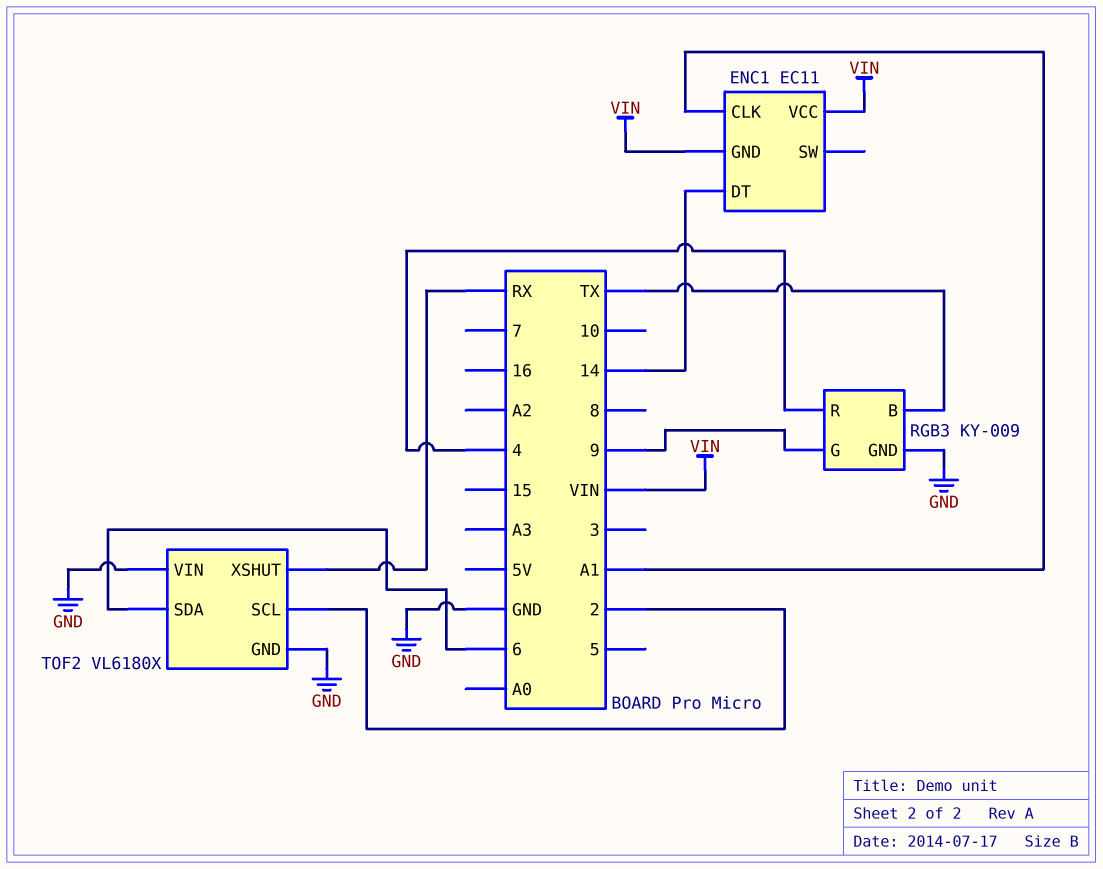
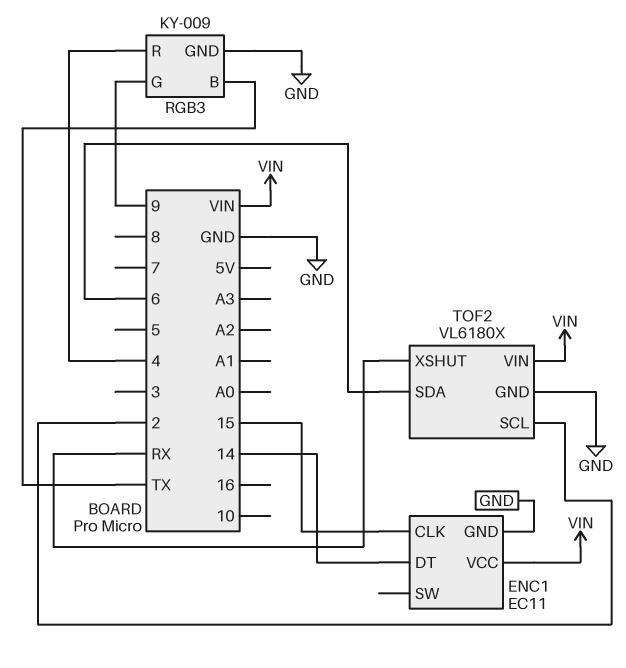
ENC1 pin CLK: A1 -> 15
ENC1 pin GND: VIN -> GND
TOF2 pin VIN: GND -> VIN

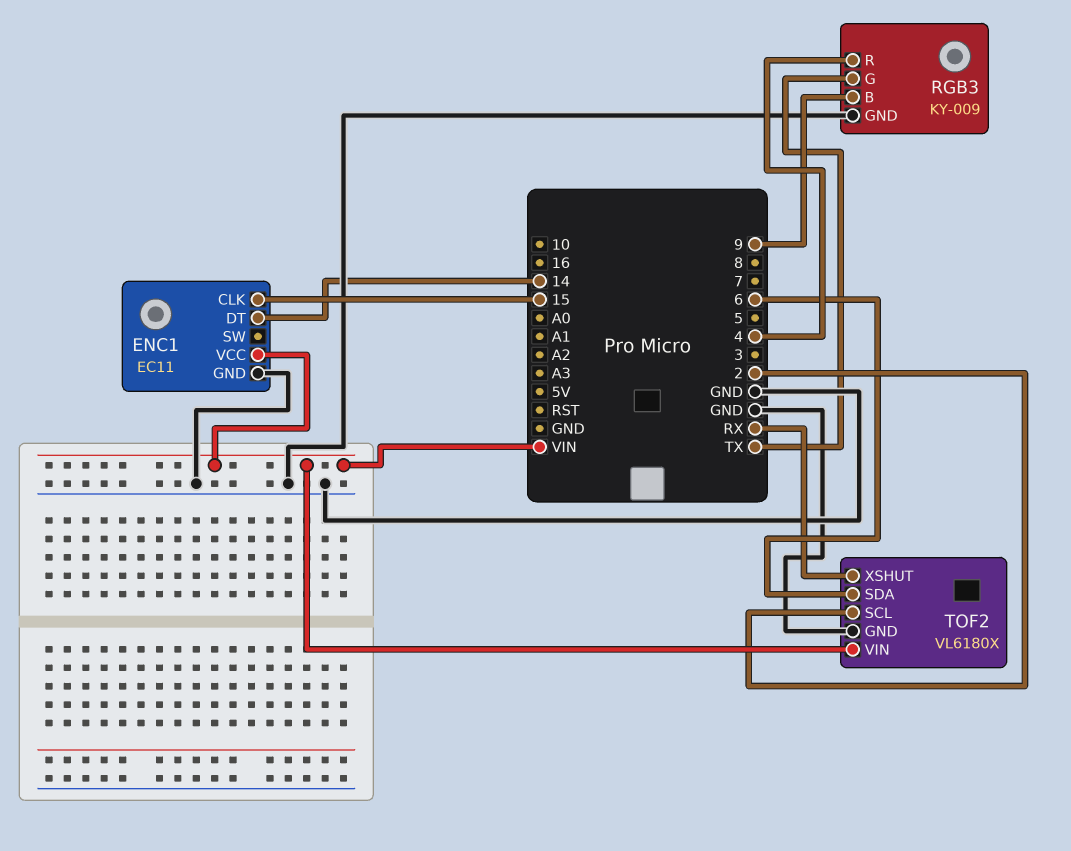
RGB3 pin B: TX -> 9
RGB3 pin G: 9 -> TX

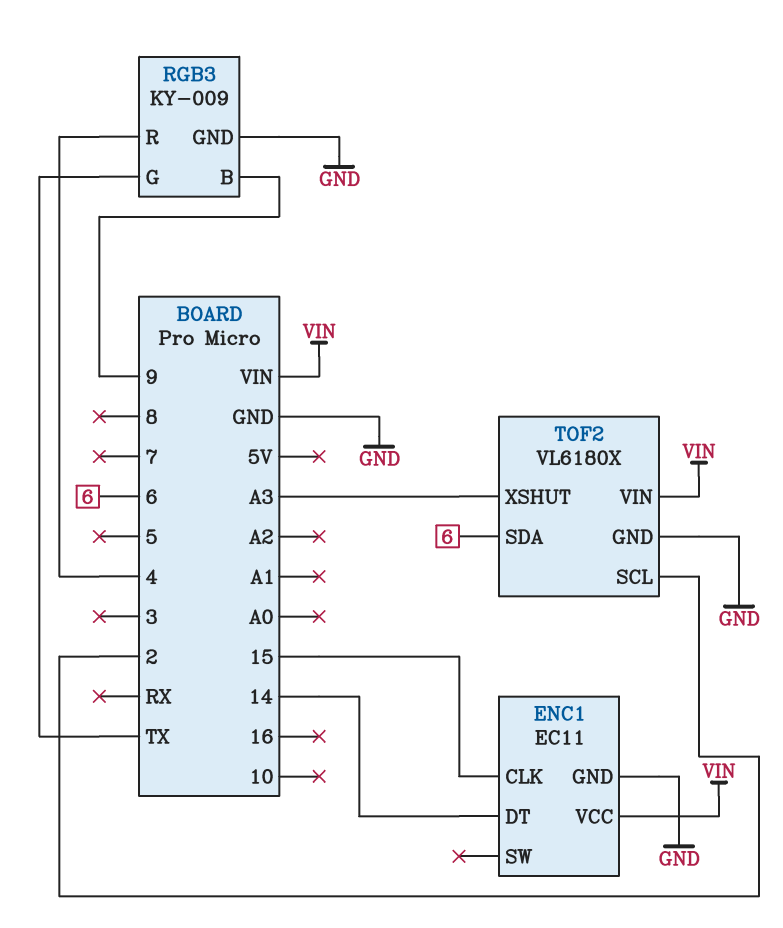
TOF2 pin XSHUT: RX -> A3

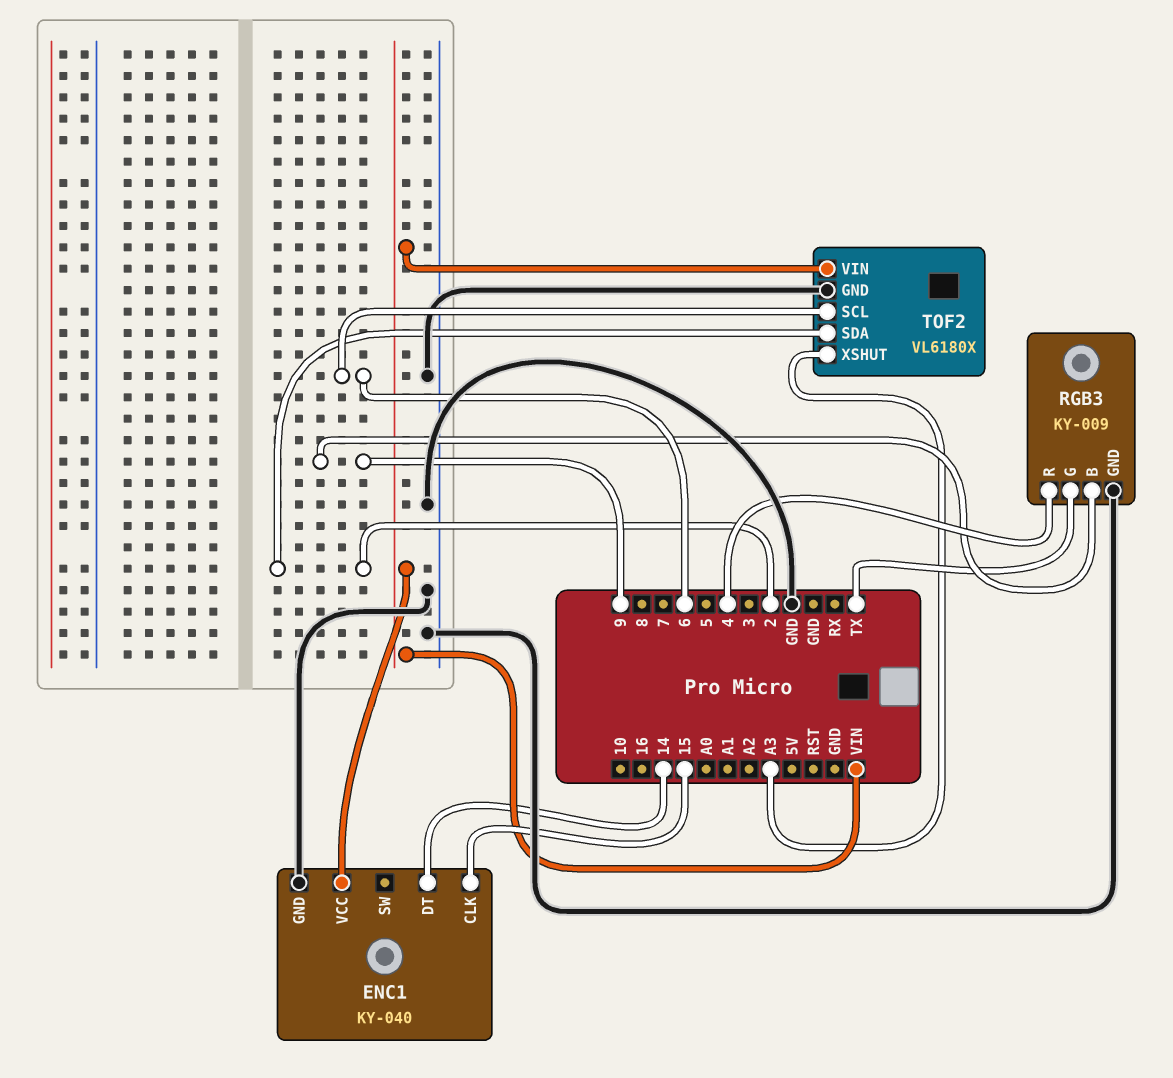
ENC1: EC11 -> KY-040
TOF2 pin SCL: 2 -> 6
TOF2 pin SDA: 6 -> 2

